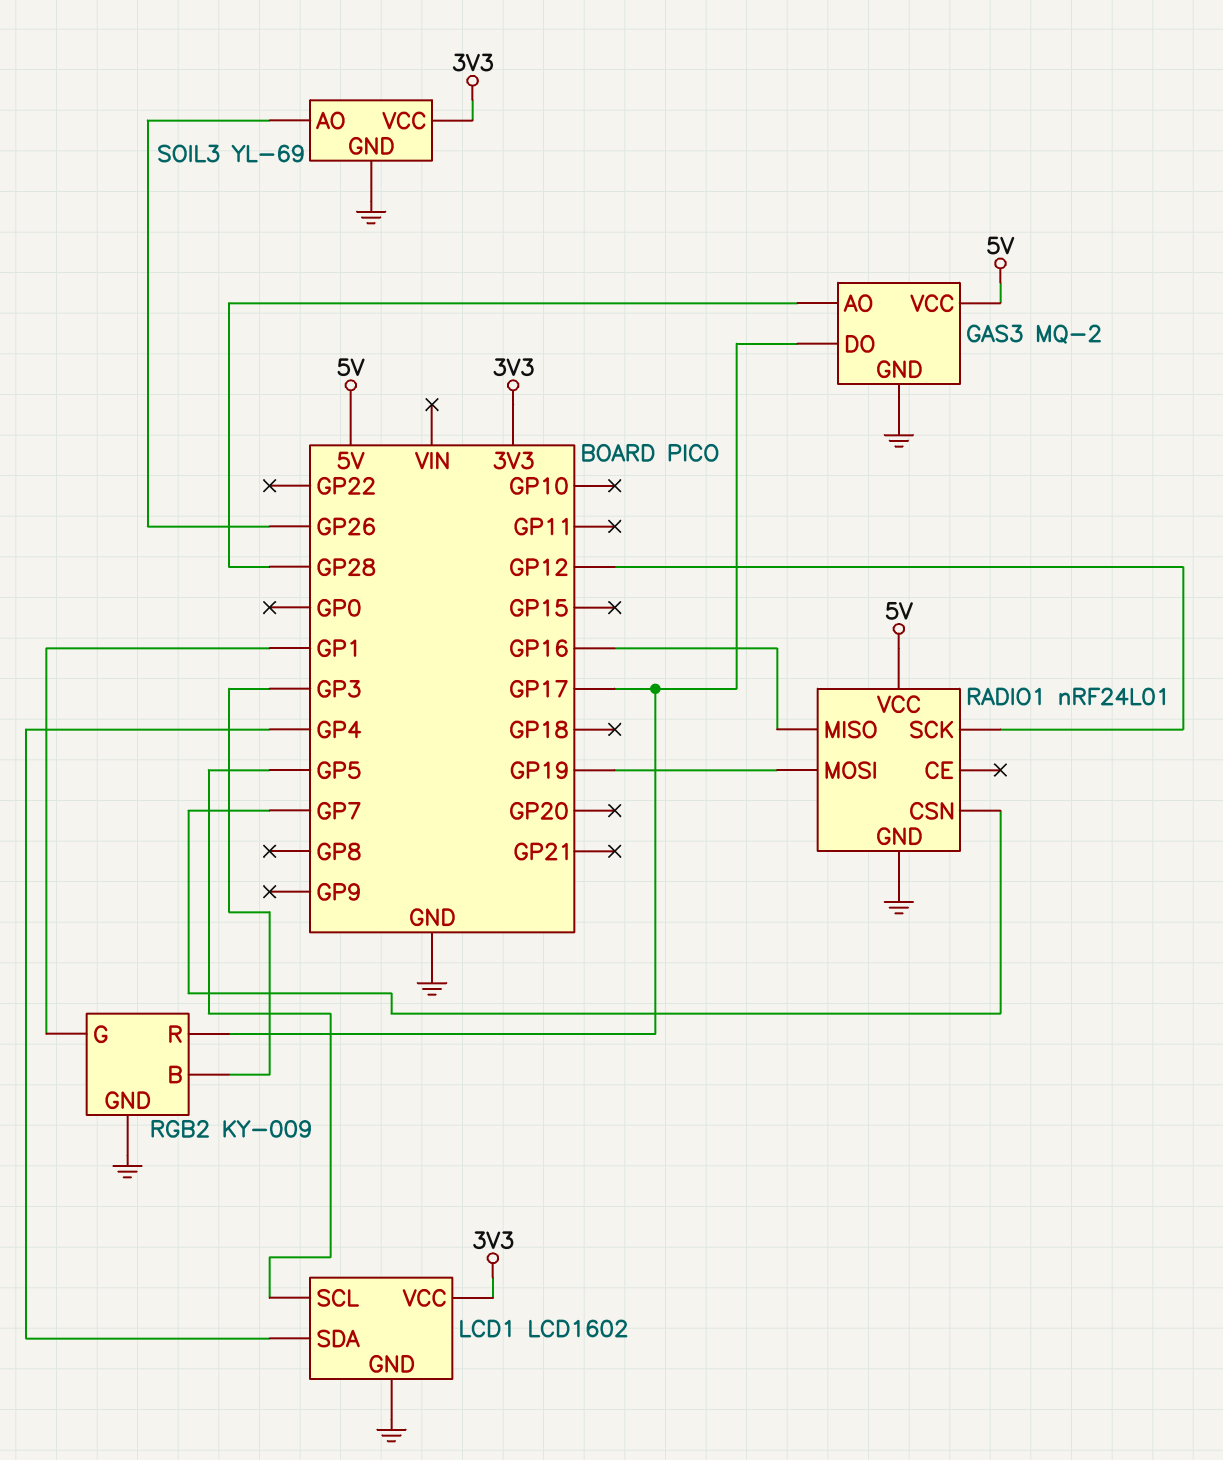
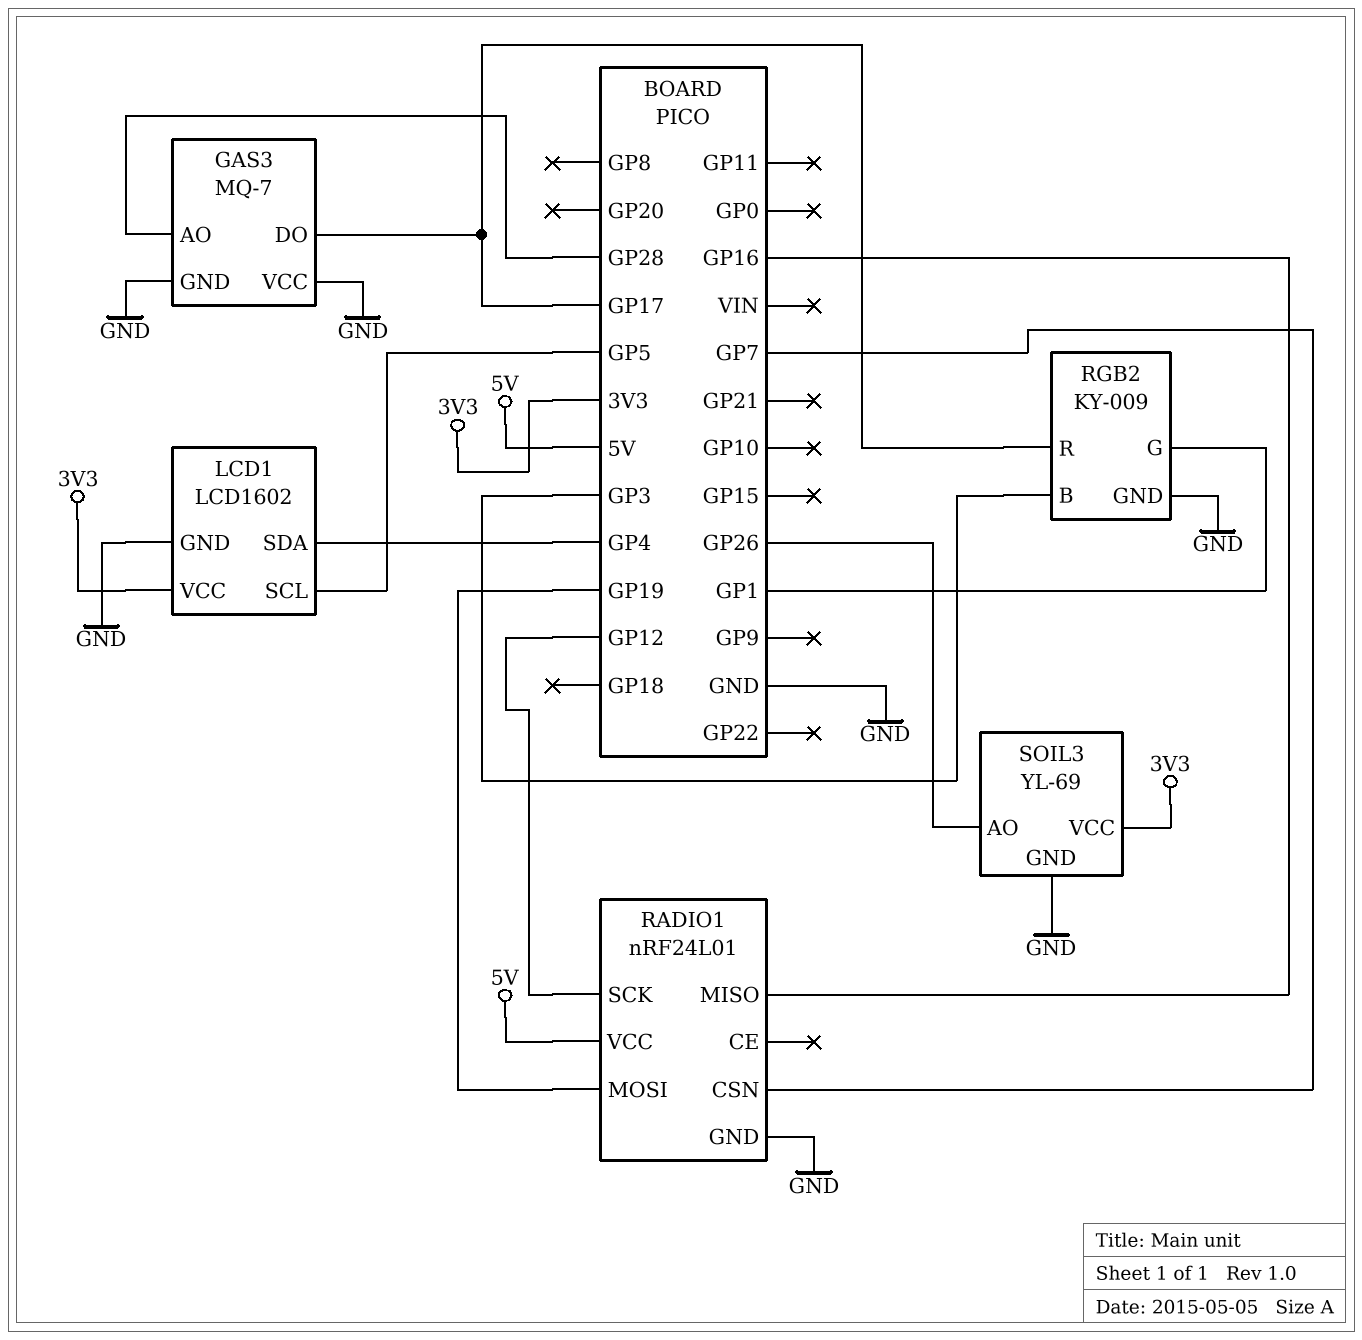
GAS3: MQ-2 -> MQ-7
GAS3 pin VCC: 5V -> GND

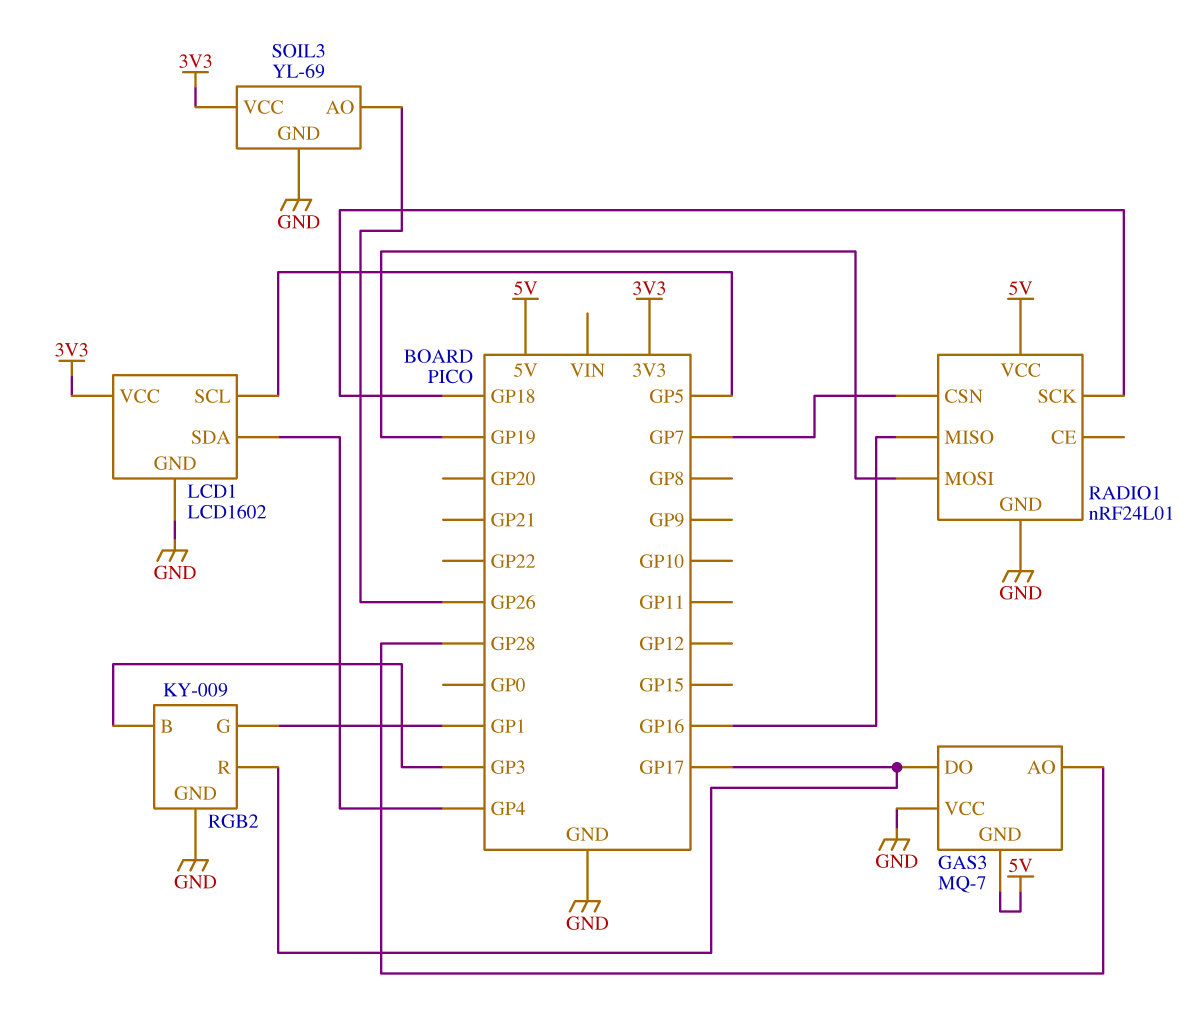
GAS3 pin GND: GND -> 5V
RADIO1 pin SCK: GP12 -> GP18

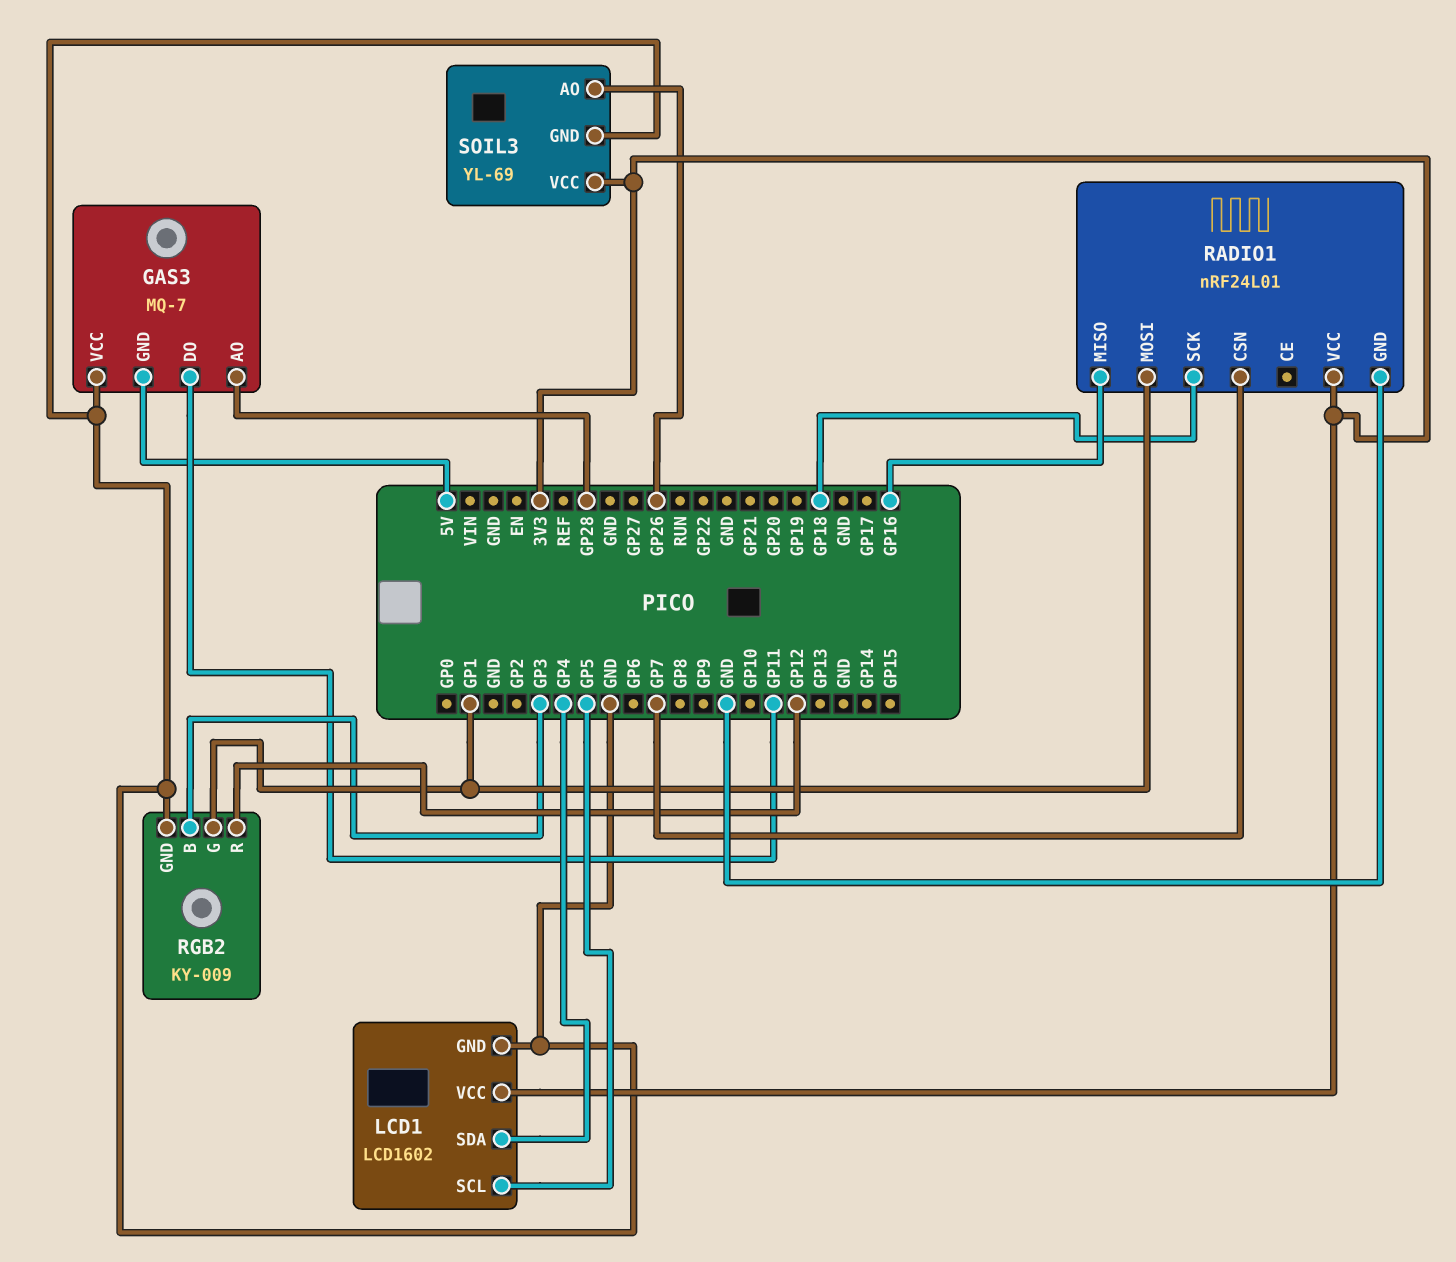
GAS3 pin DO: GP17 -> GP11
RADIO1 pin MOSI: GP19 -> GP1
RADIO1 pin VCC: 5V -> 3V3
RGB2 pin R: GP17 -> GP12

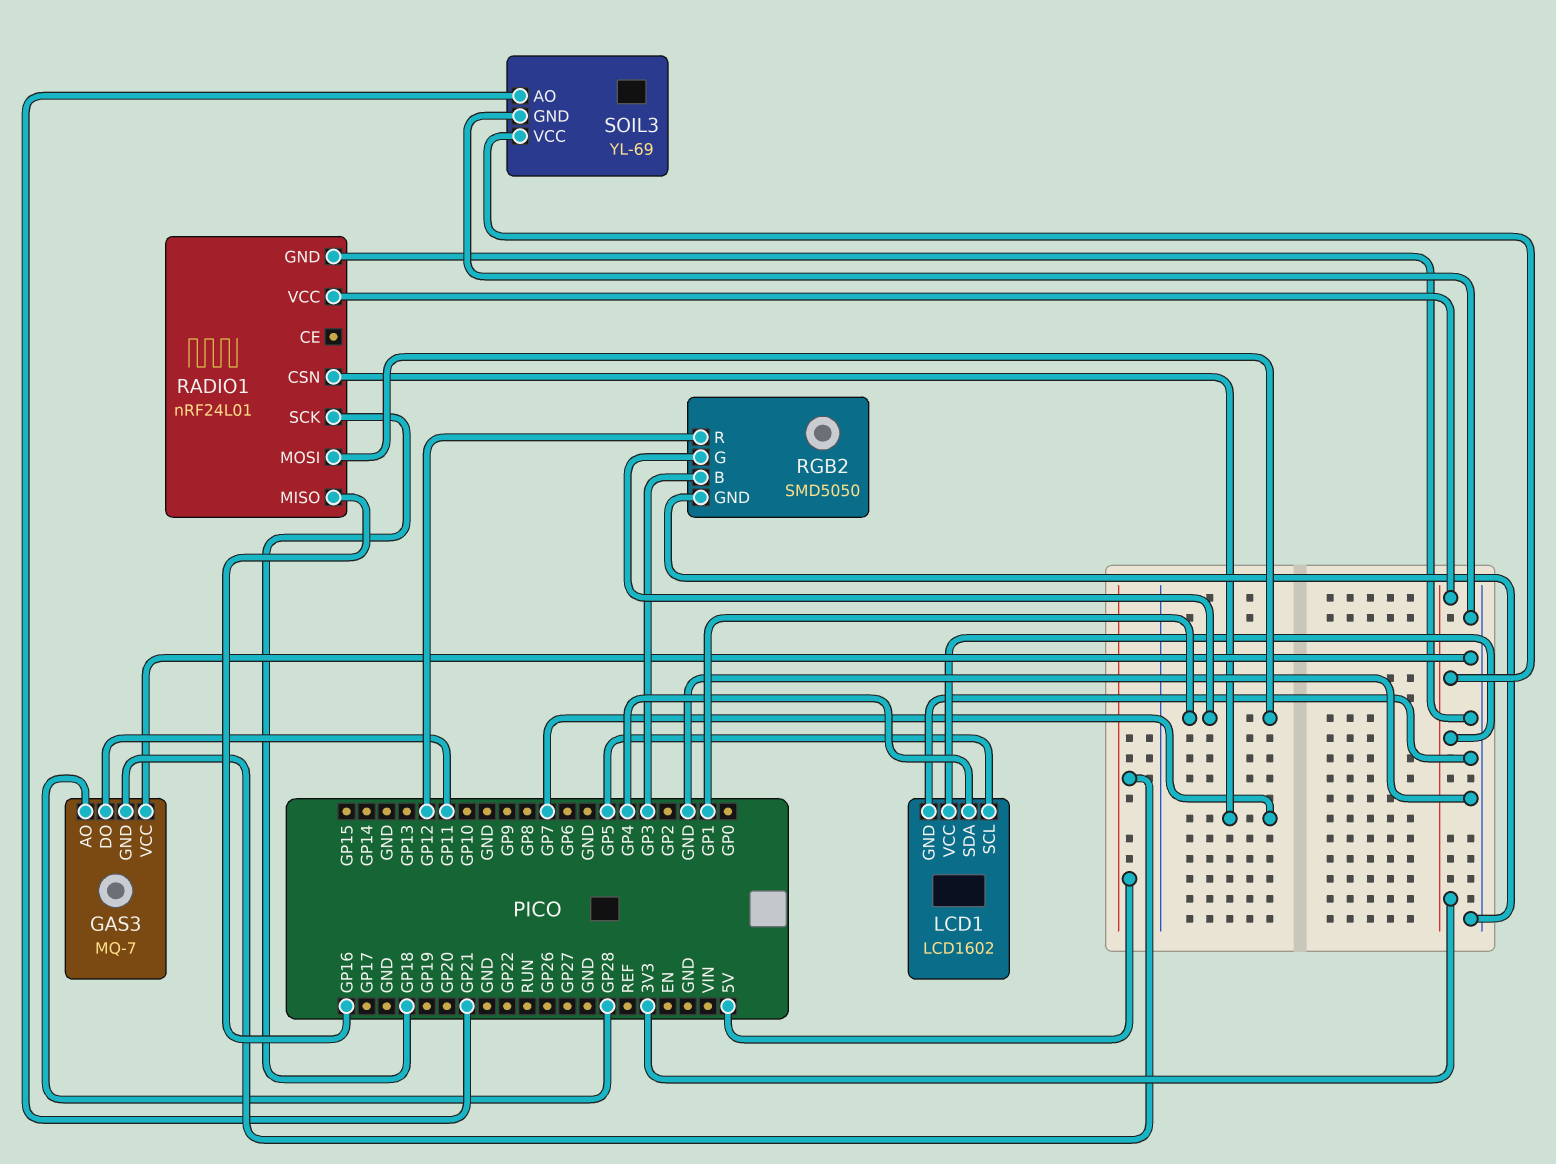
RGB2: KY-009 -> SMD5050
SOIL3 pin AO: GP26 -> GP21

